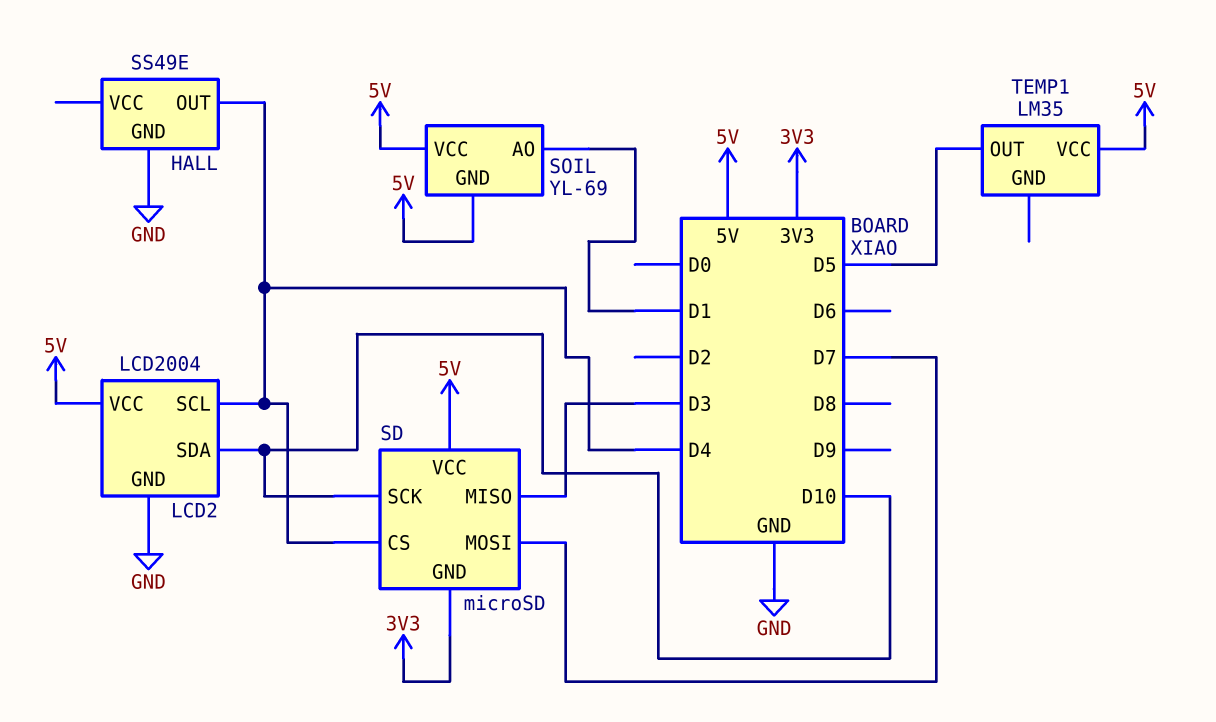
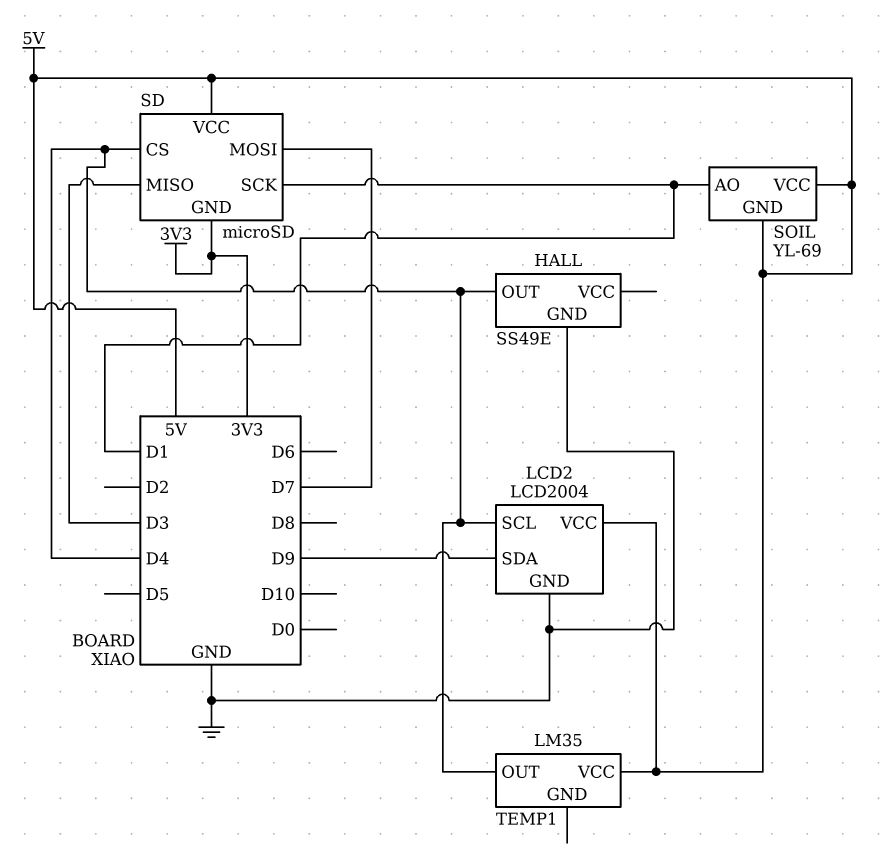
LCD2 pin SDA: D10 -> D9
SD pin SCK: D10 -> D1
TEMP1 pin OUT: D5 -> D4

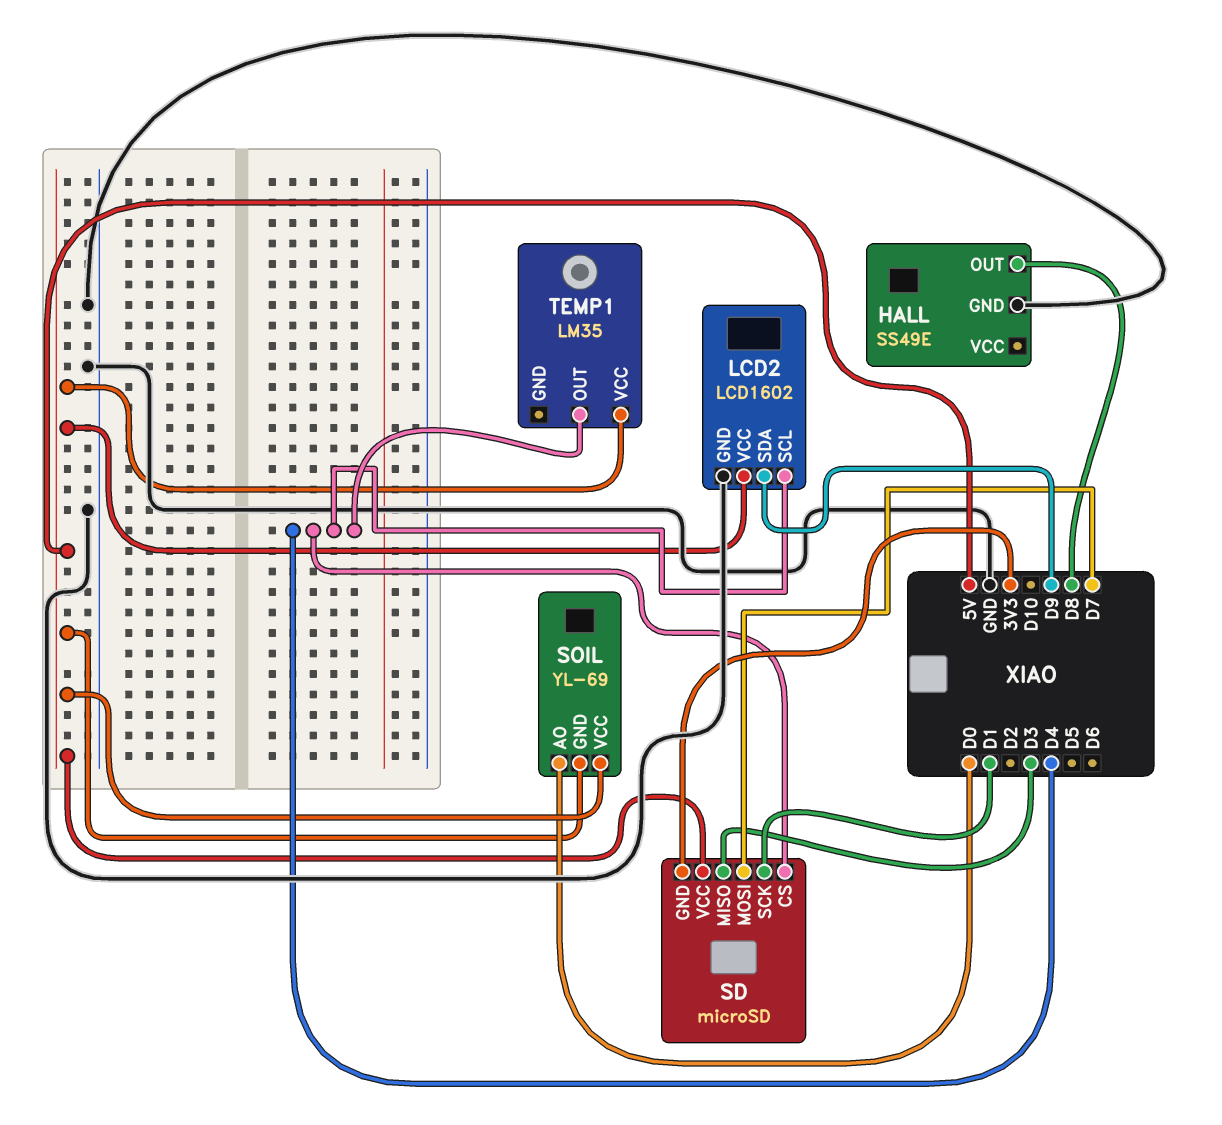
HALL pin OUT: D4 -> D8
LCD2: LCD2004 -> LCD1602
SOIL pin AO: D1 -> D0

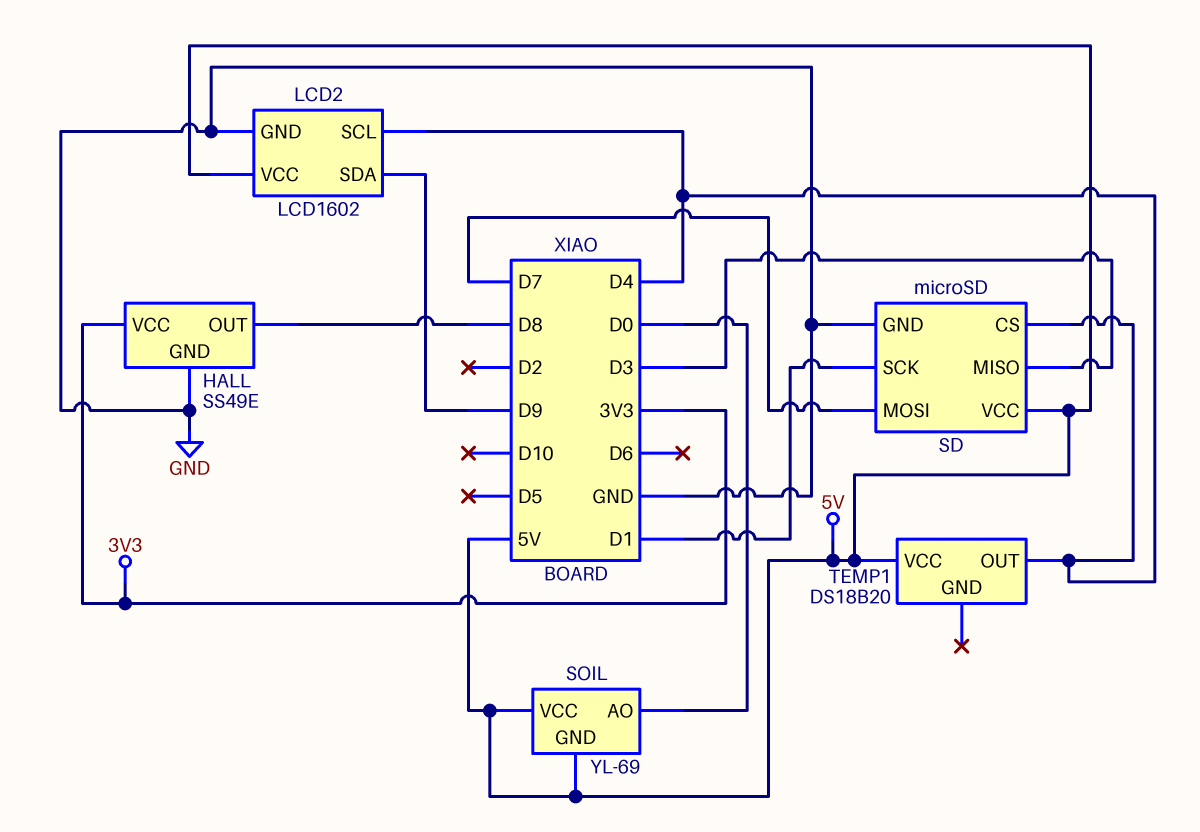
HALL pin VCC: none -> 3V3
SD pin GND: 3V3 -> GND
TEMP1: LM35 -> DS18B20

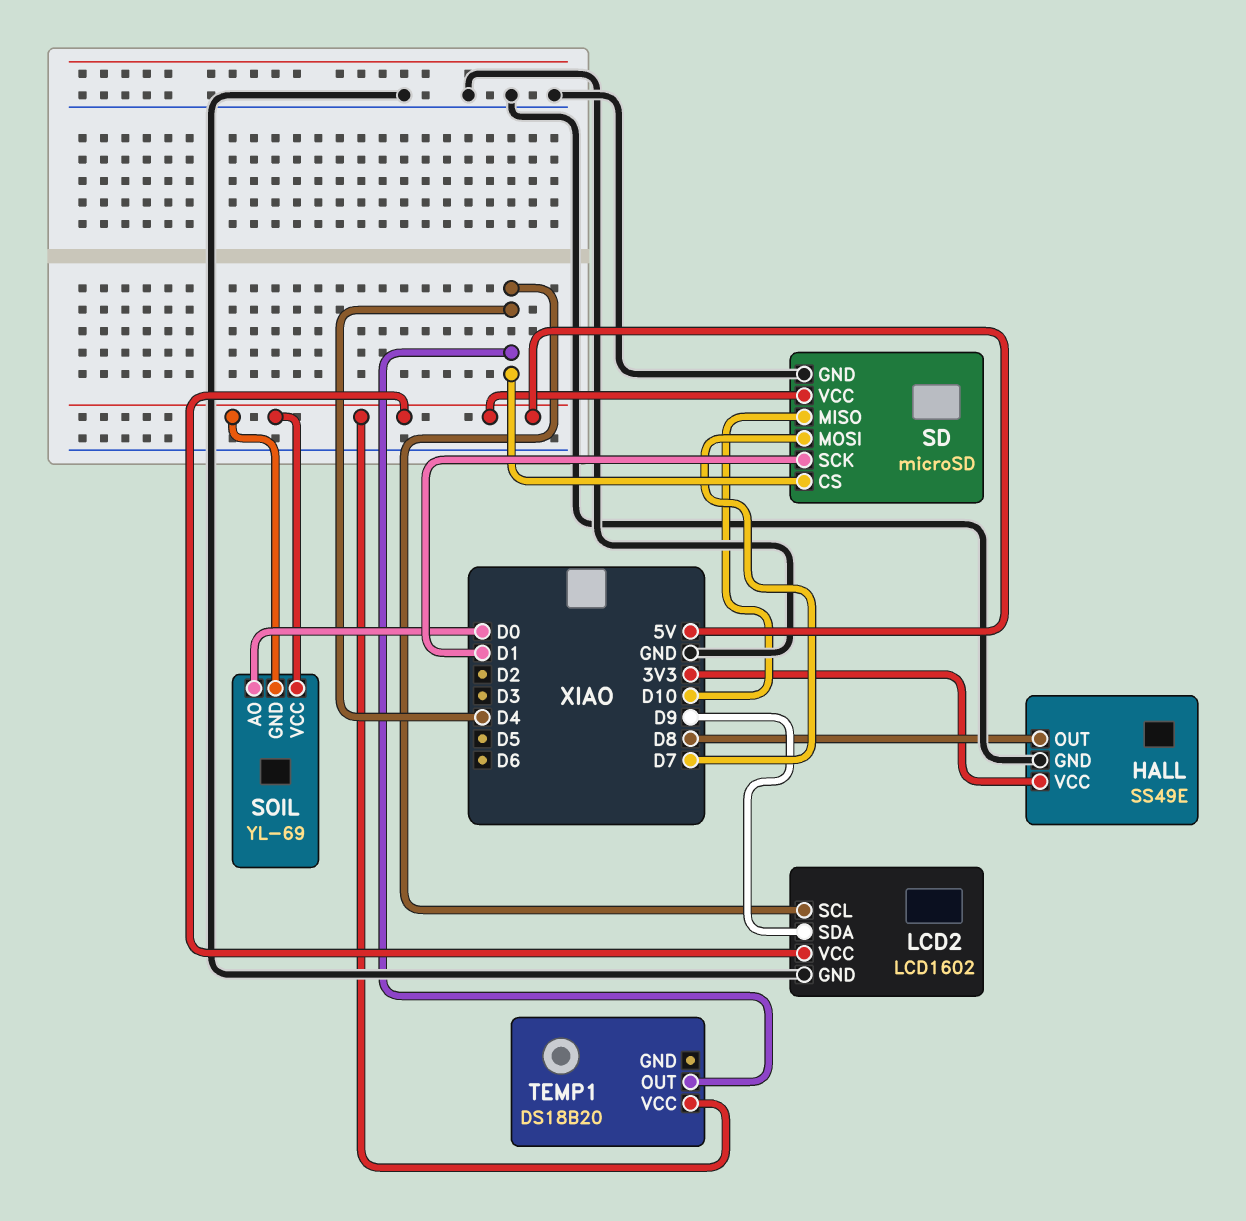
SD pin MISO: D3 -> D10

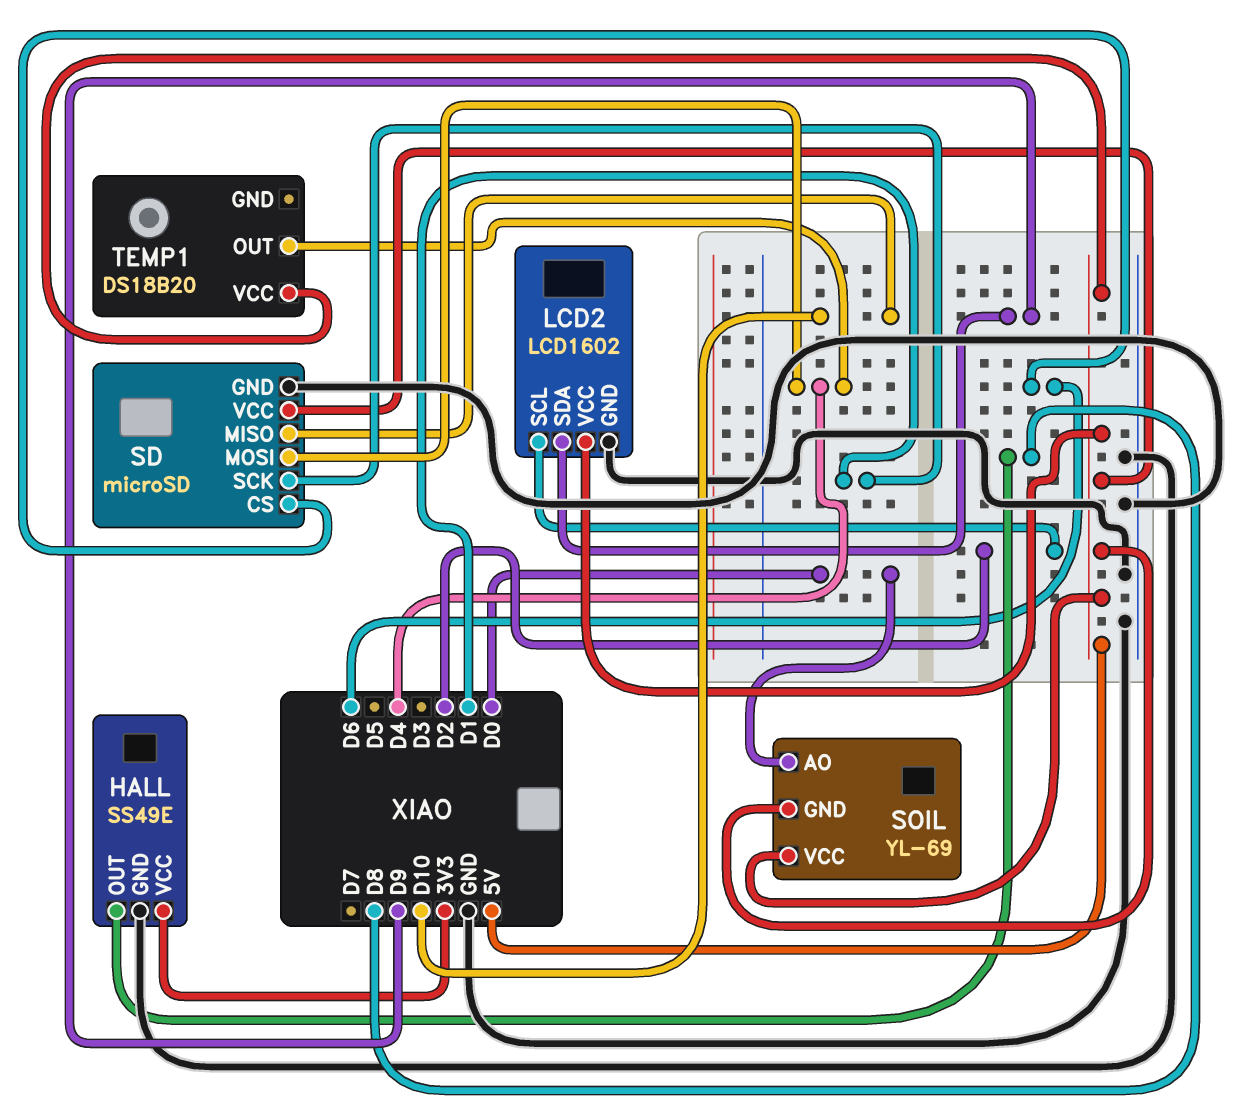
LCD2 pin SCL: D4 -> D2
SD pin CS: D4 -> D6
SD pin MOSI: D7 -> D4

